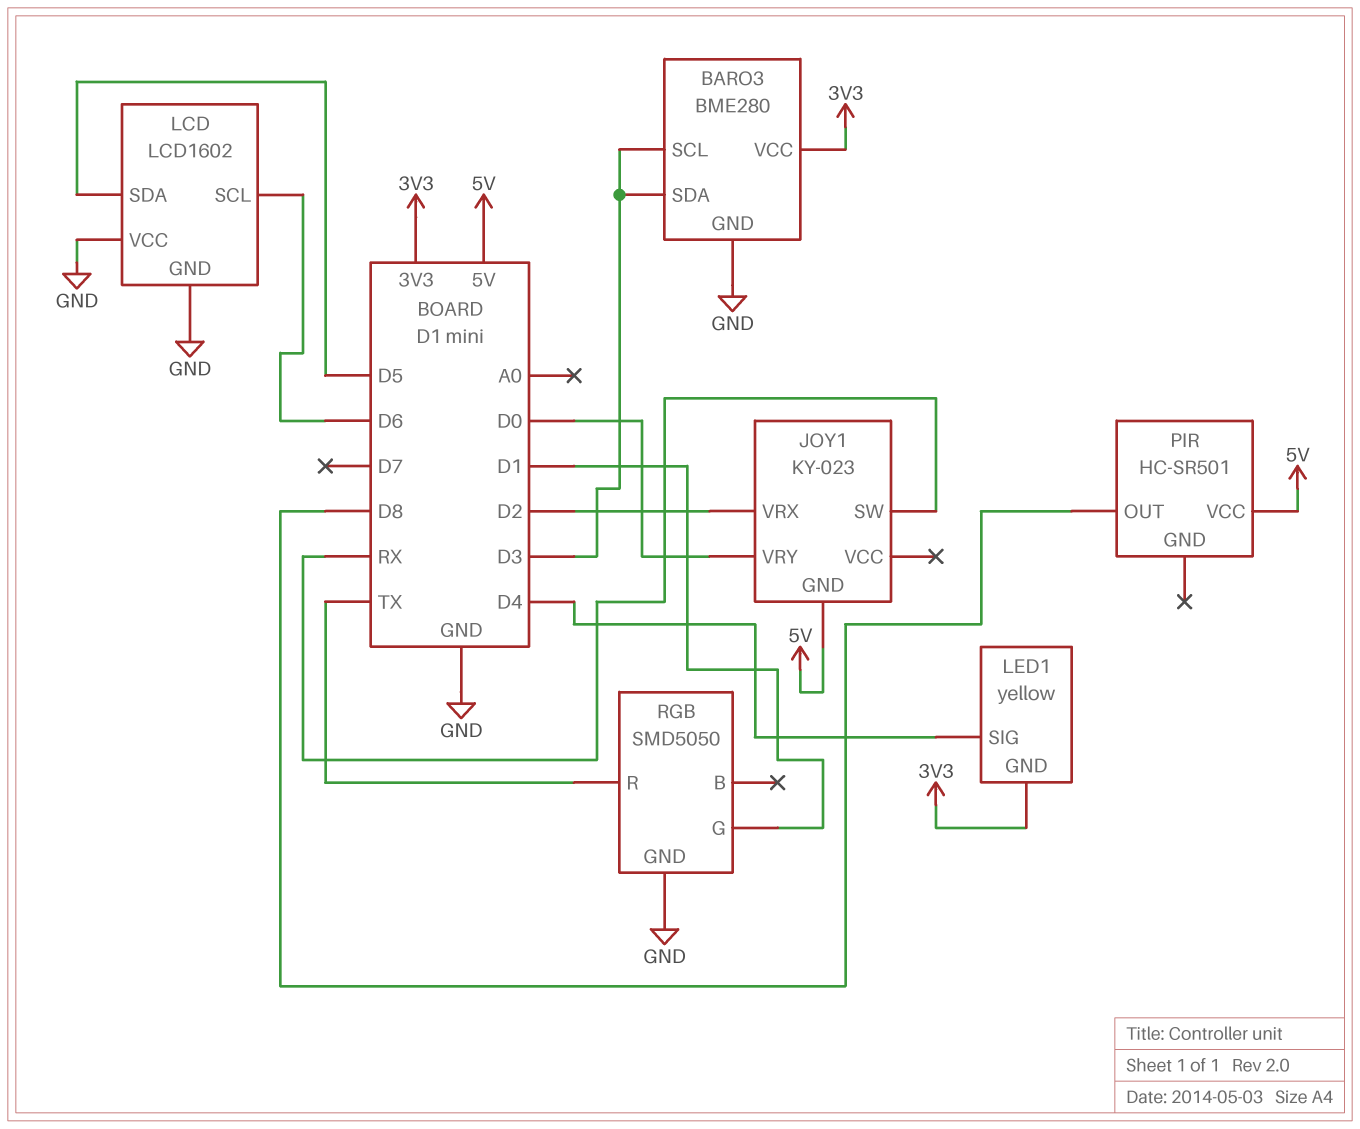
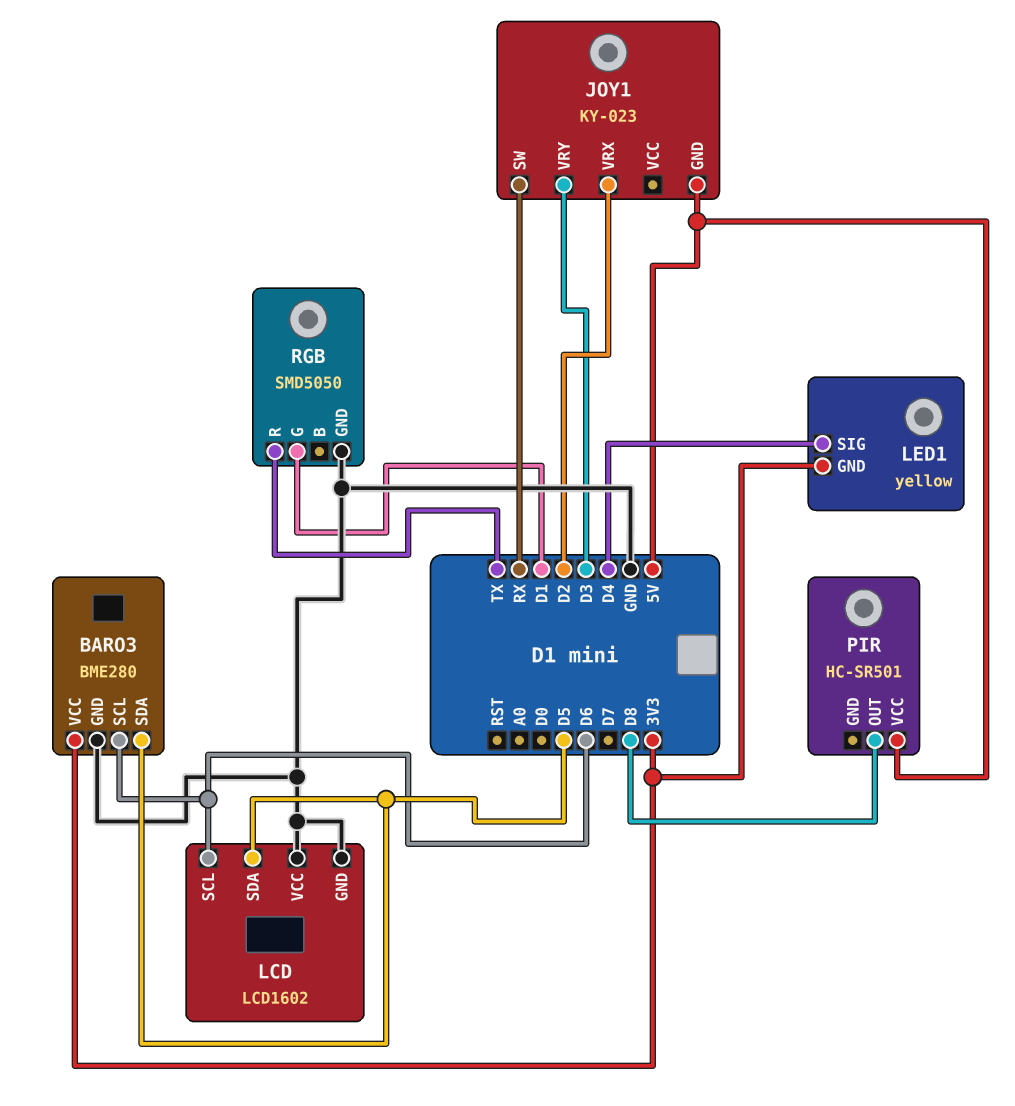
BARO3 pin SCL: D3 -> D6
BARO3 pin SDA: D3 -> D5
JOY1 pin VRY: D0 -> D3

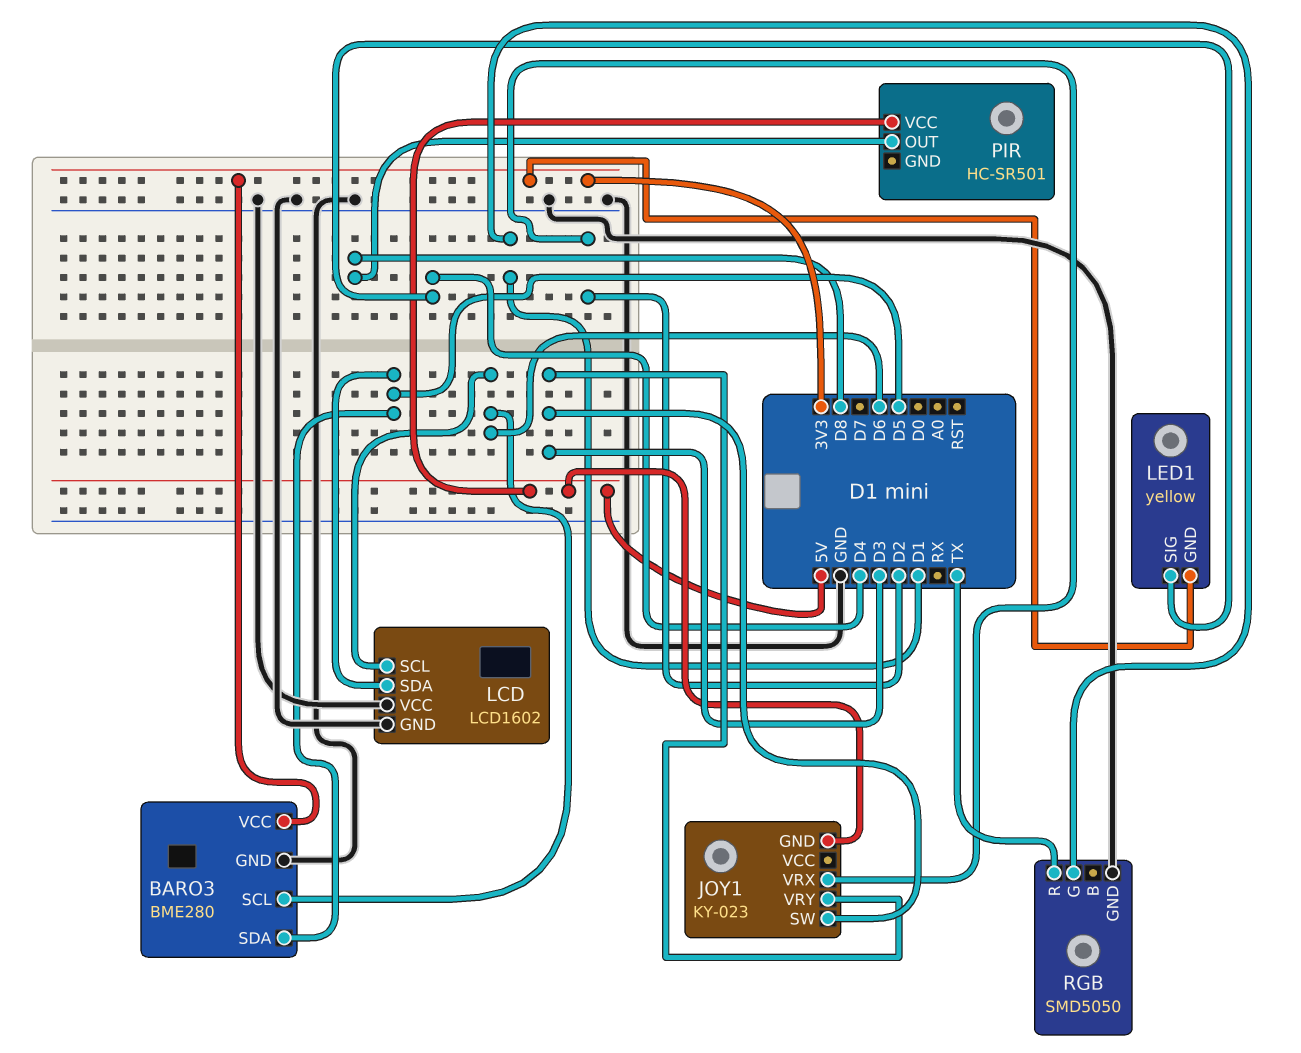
JOY1 pin SW: RX -> D3

